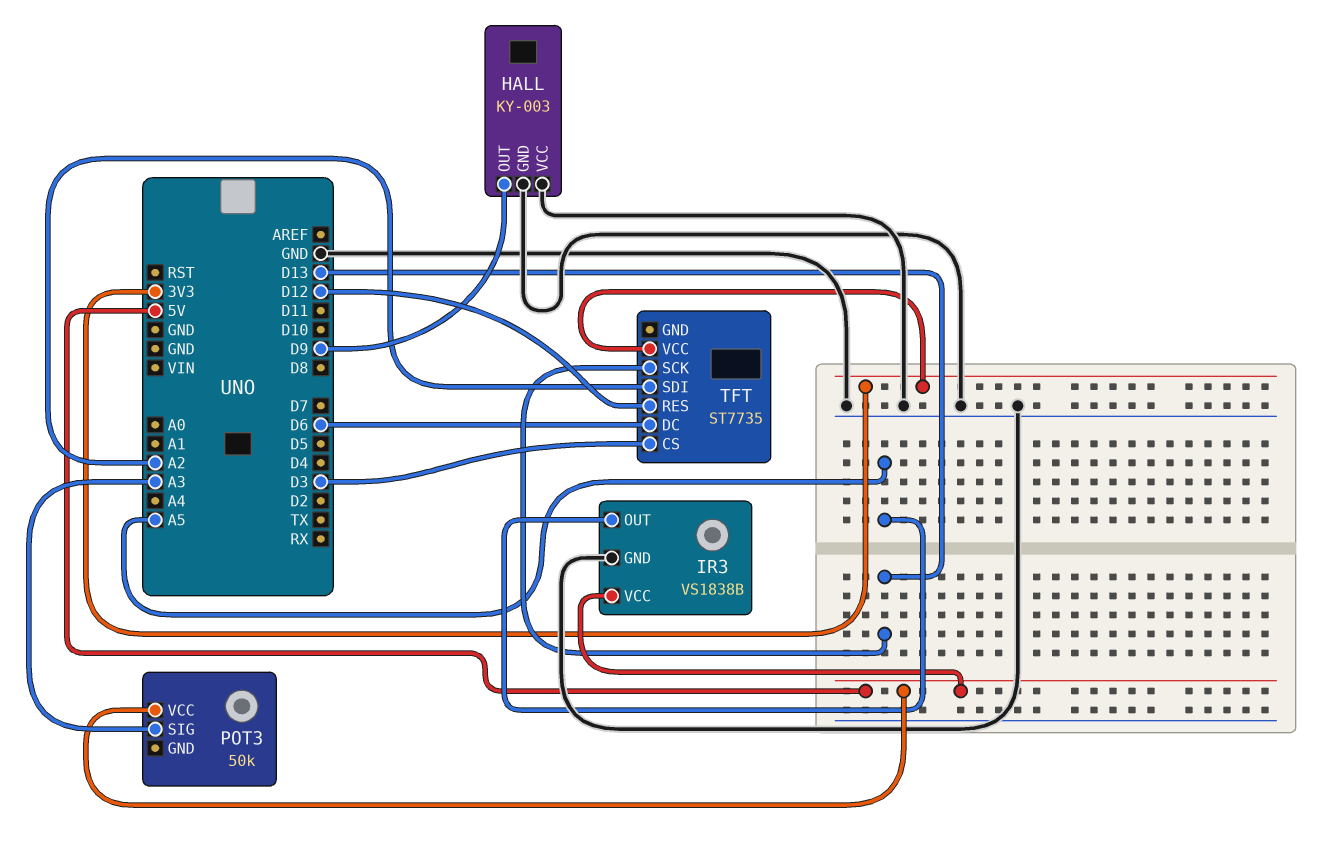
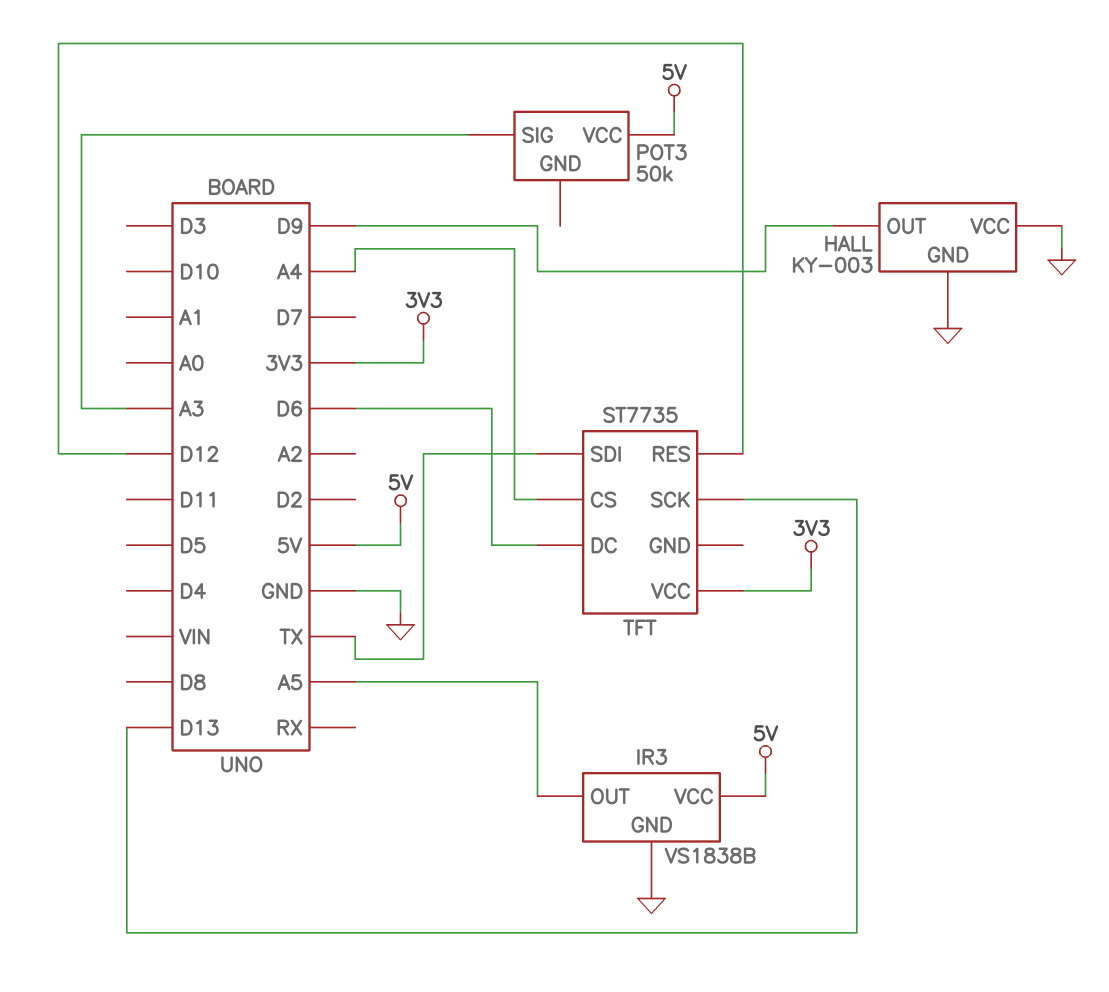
TFT pin CS: D3 -> A4
TFT pin SDI: A2 -> TX

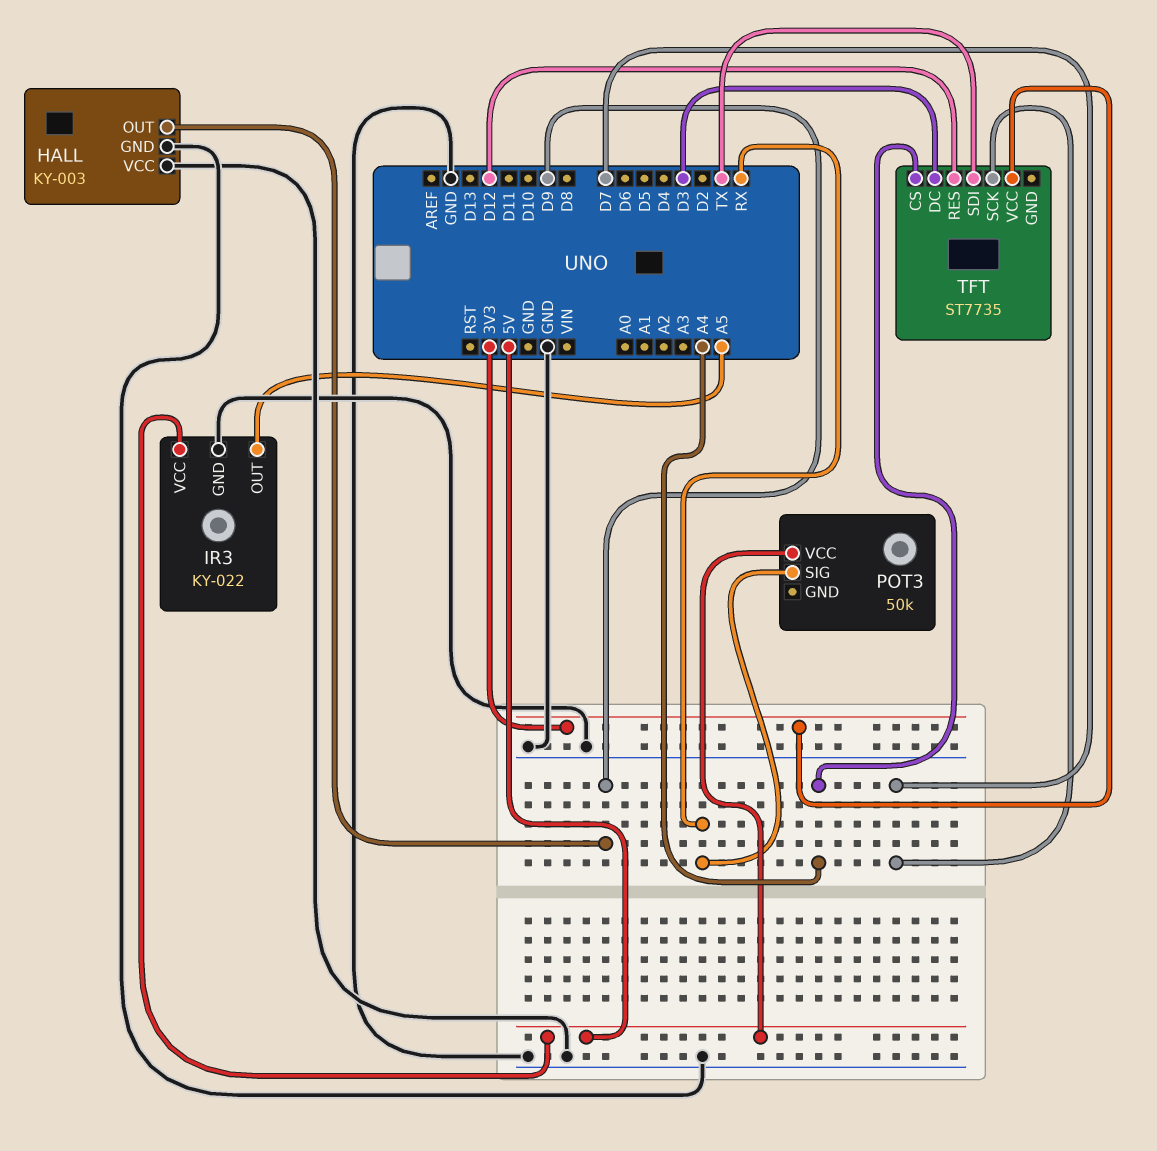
IR3: VS1838B -> KY-022
POT3 pin SIG: A3 -> RX
TFT pin DC: D6 -> D3
TFT pin SCK: D13 -> D7

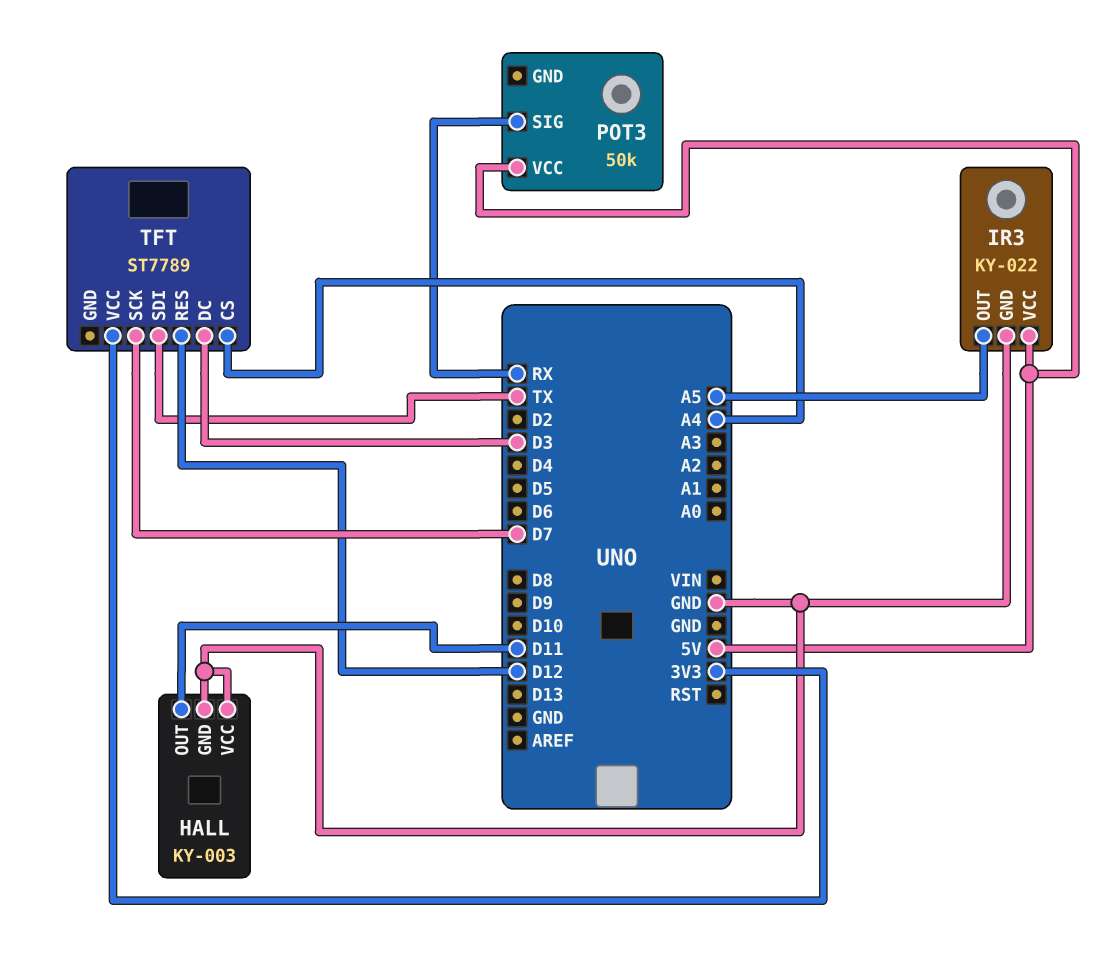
HALL pin OUT: D9 -> D11
TFT: ST7735 -> ST7789

